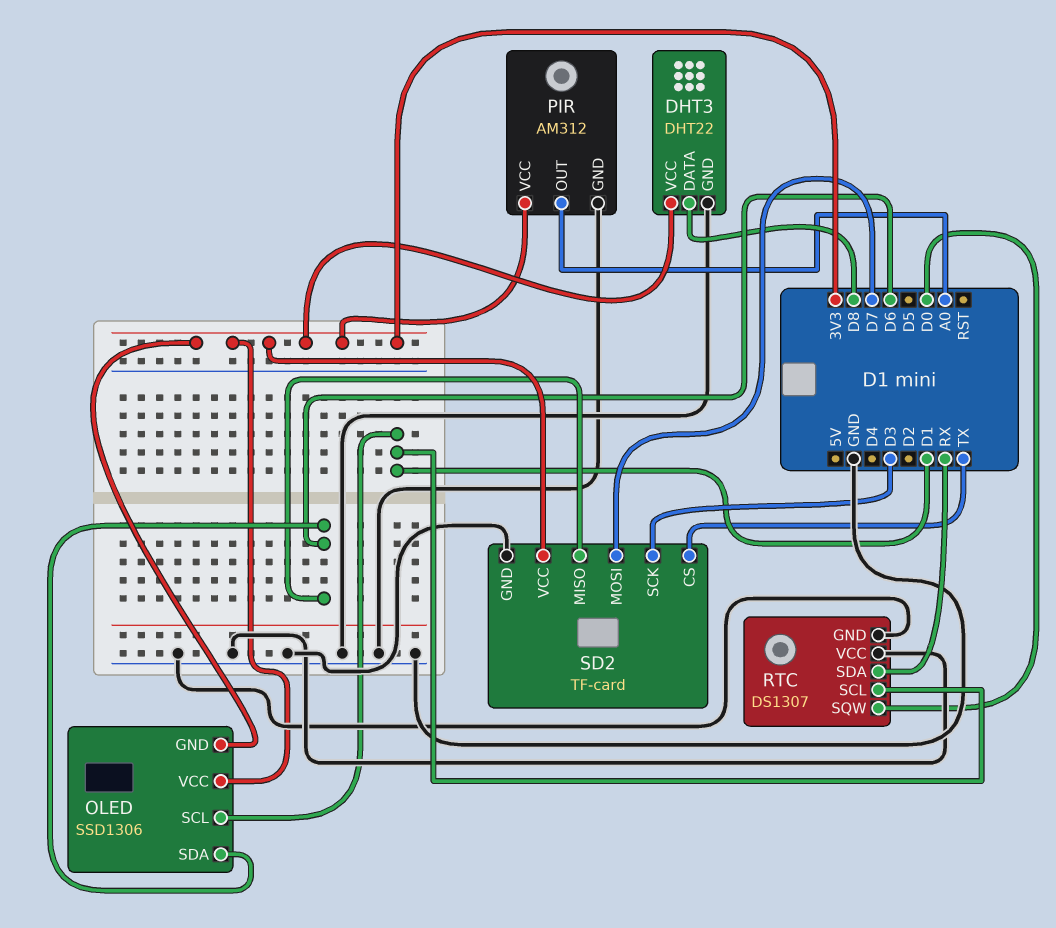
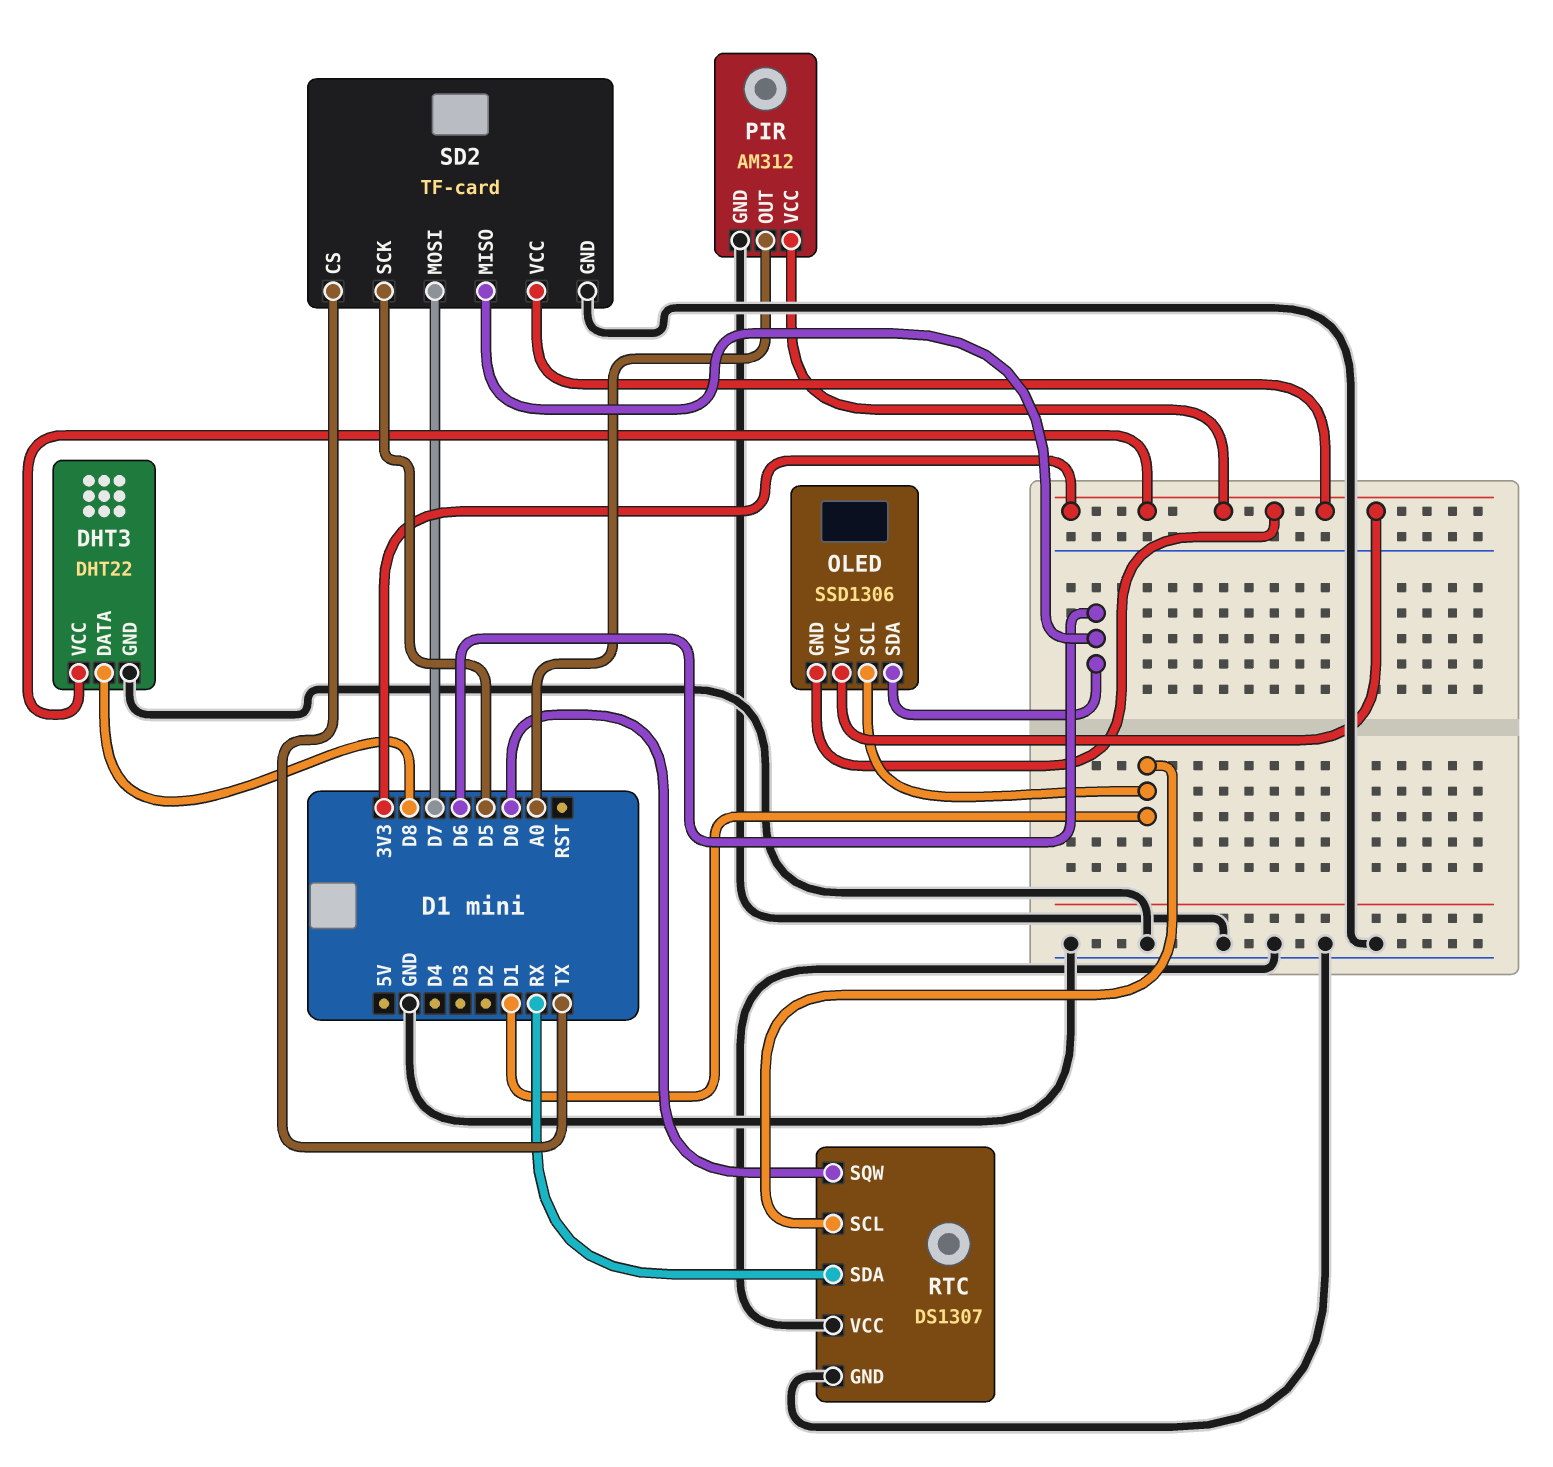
SD2 pin SCK: D3 -> D5

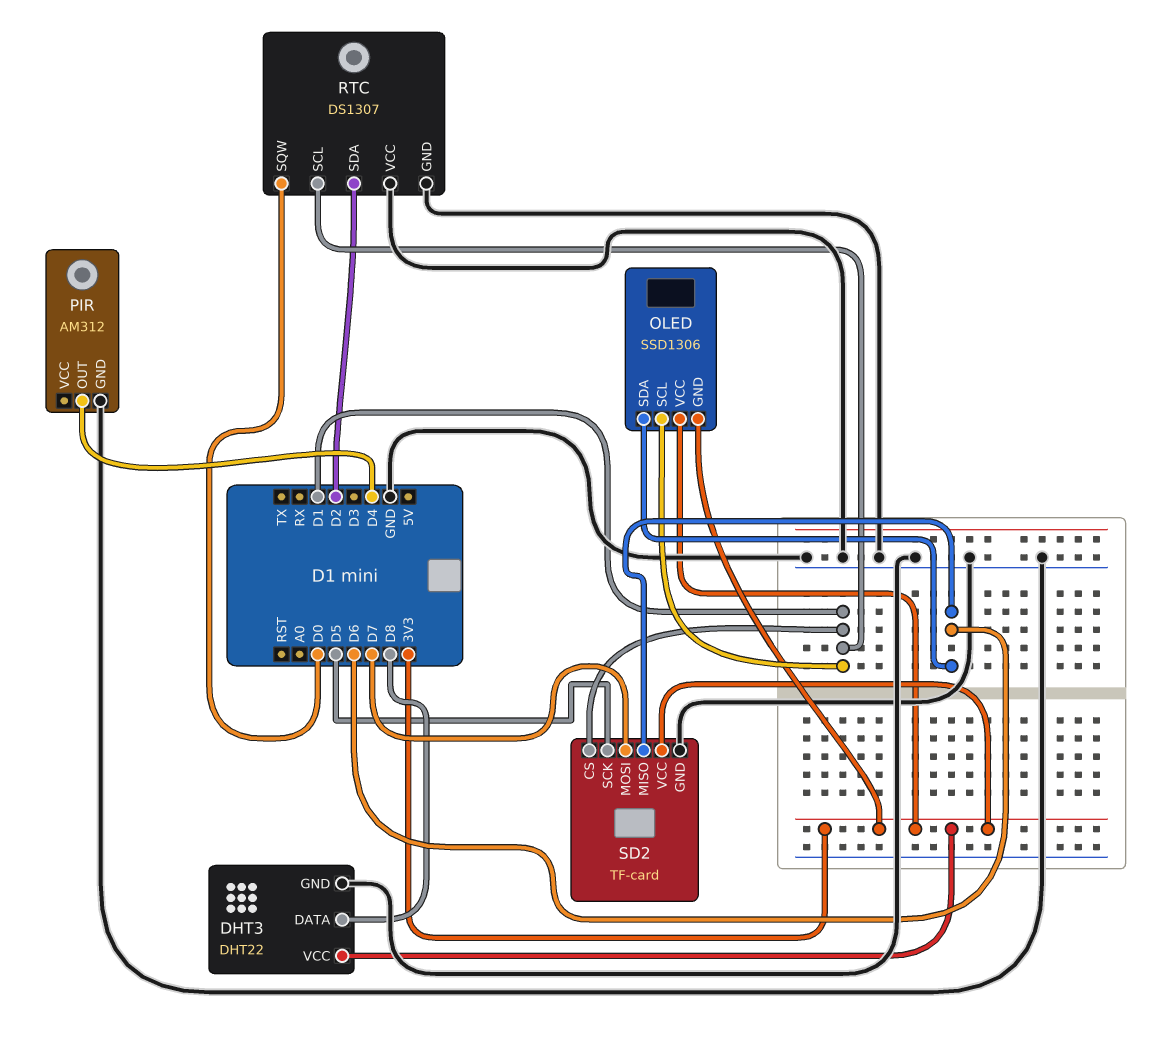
PIR pin OUT: A0 -> D4
PIR pin VCC: 3V3 -> none
RTC pin SDA: RX -> D2
SD2 pin CS: TX -> D1

